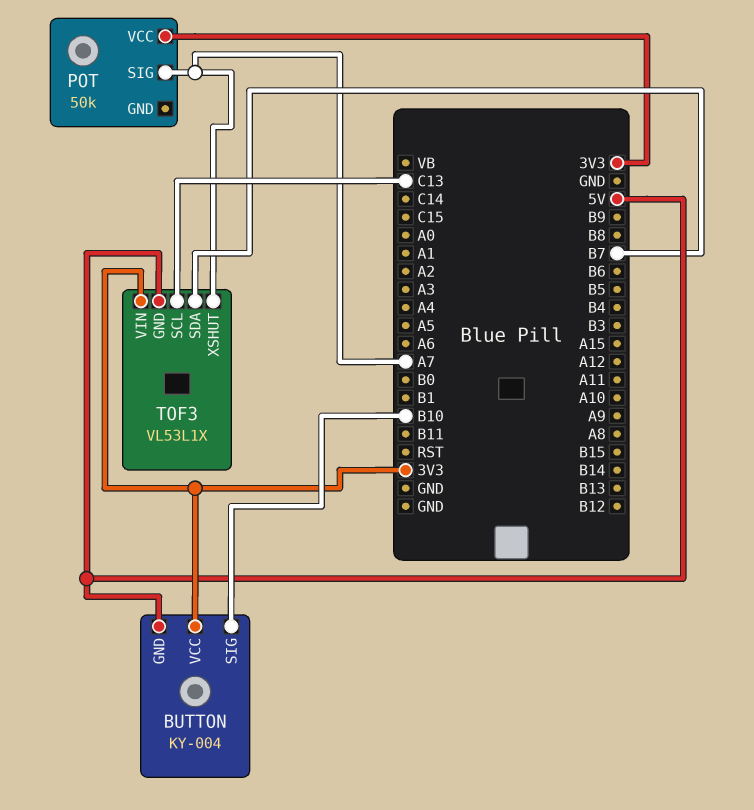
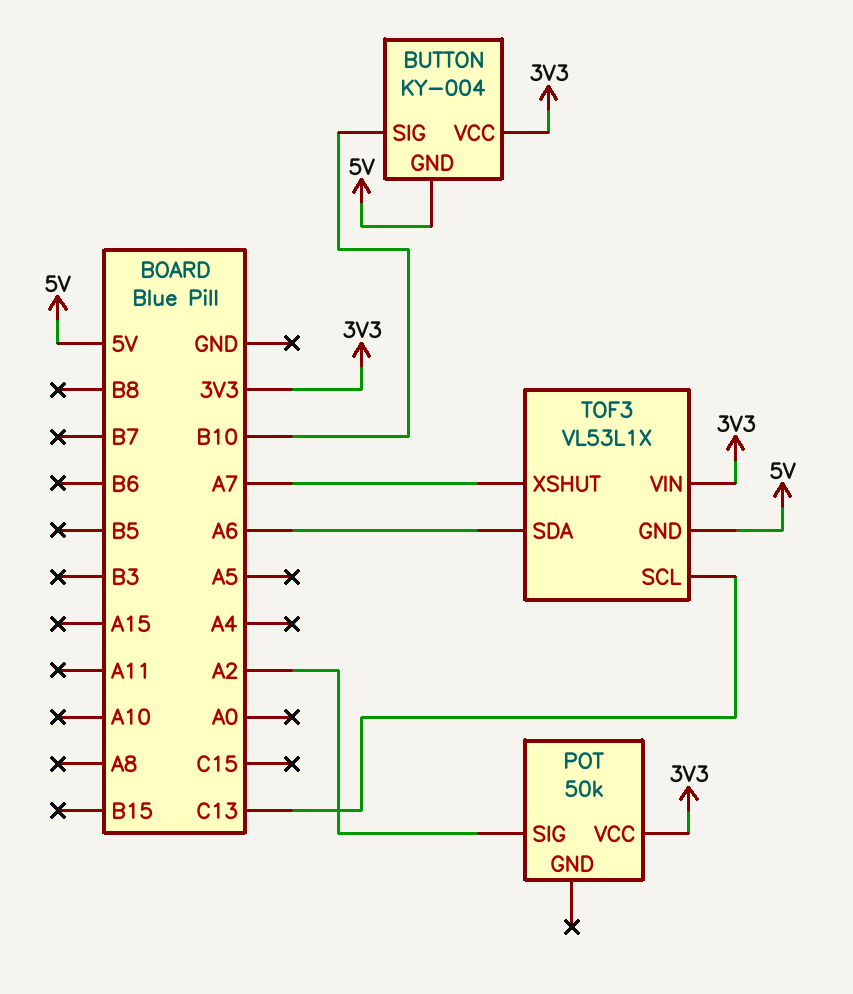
POT pin SIG: A7 -> A2
TOF3 pin SDA: B7 -> A6

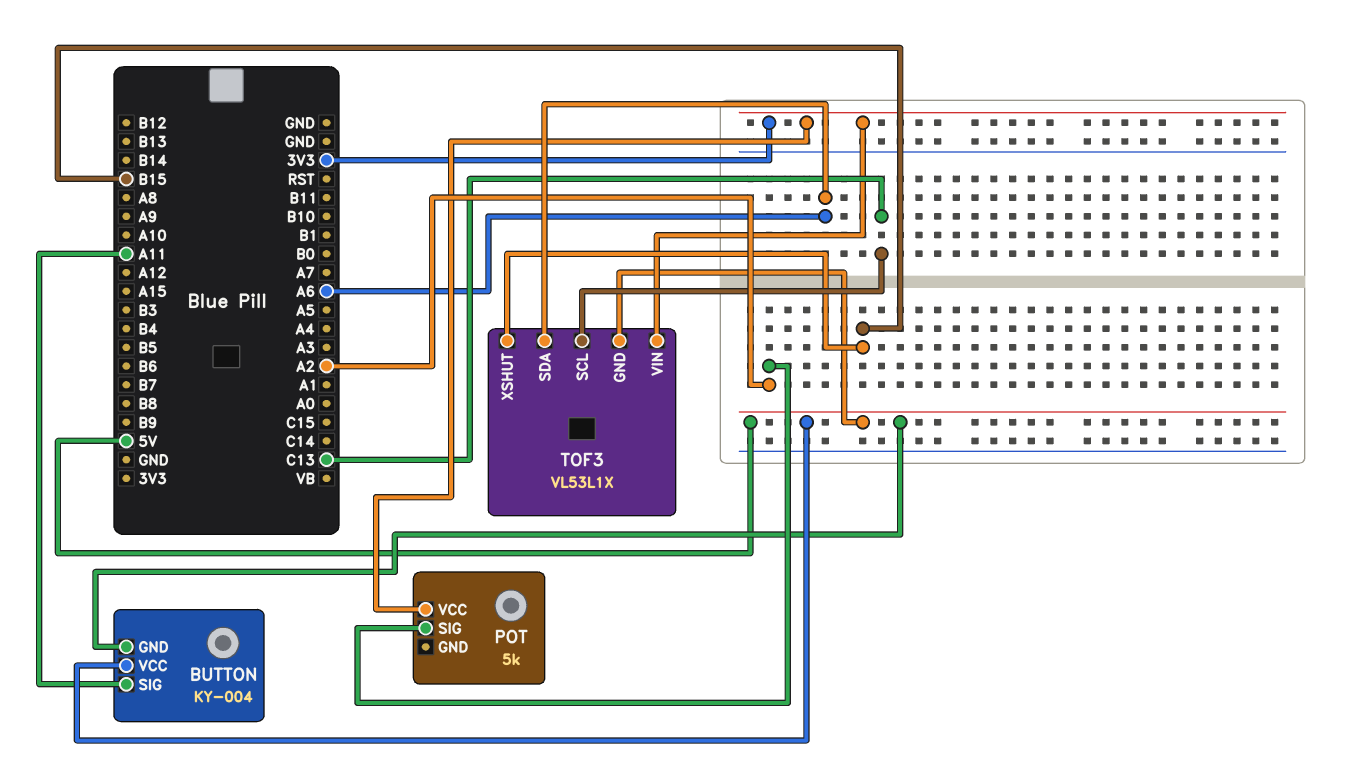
BUTTON pin SIG: B10 -> A11
BUTTON pin VCC: 3V3 -> 5V
POT: 50k -> 5k
TOF3 pin XSHUT: A7 -> B15

